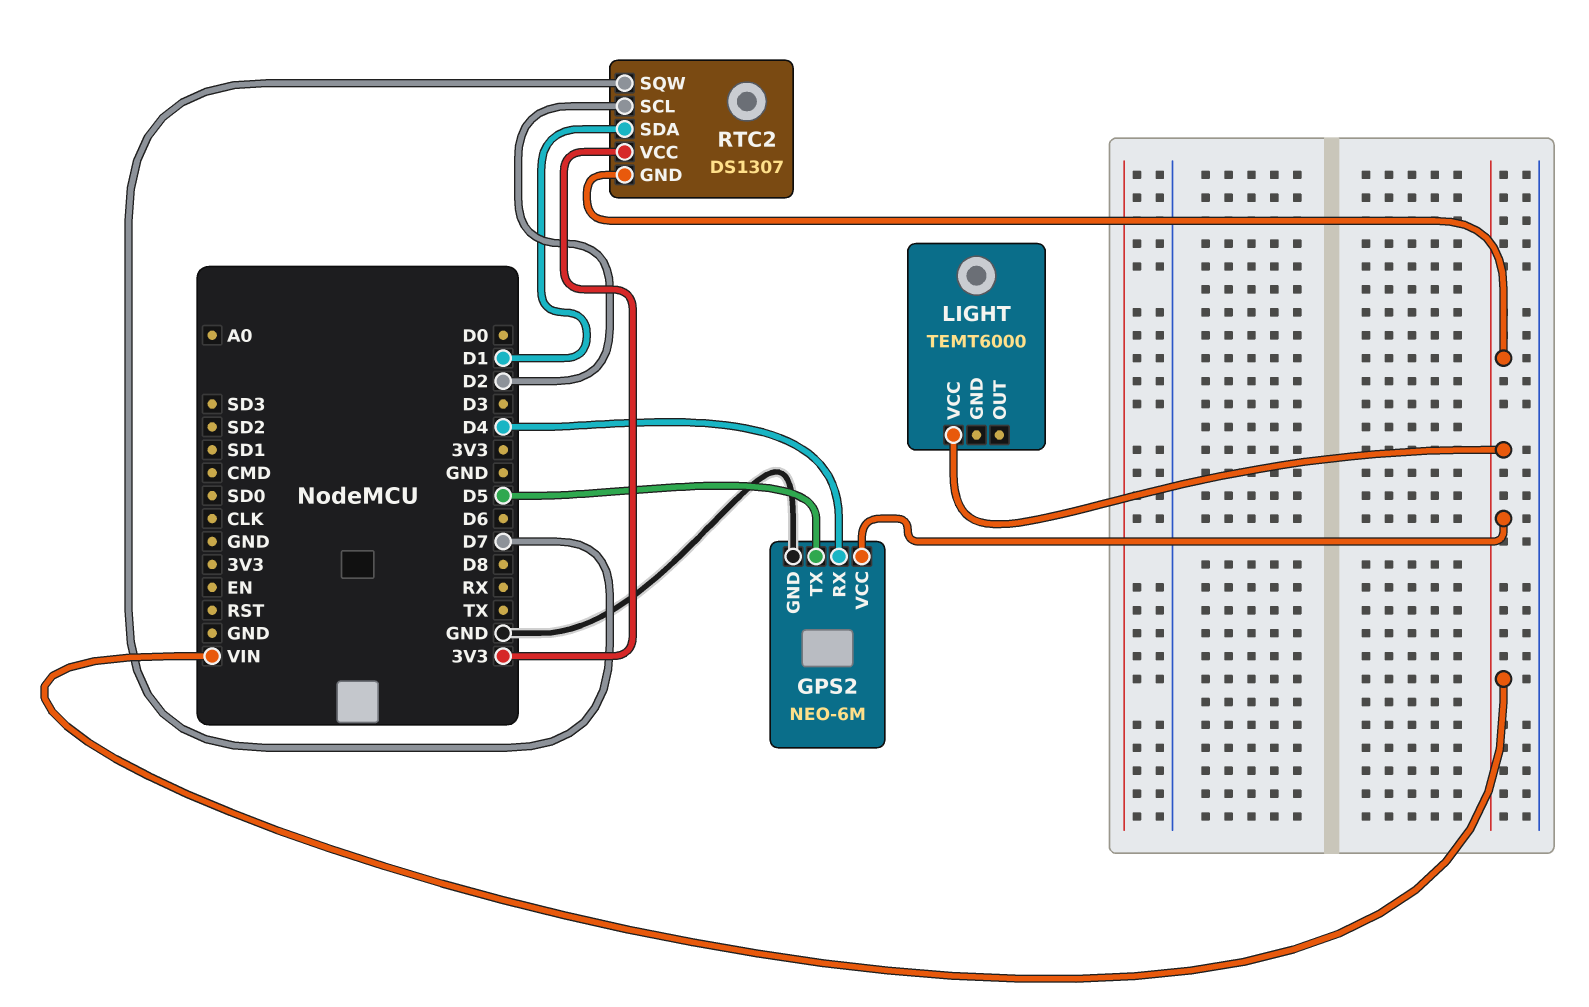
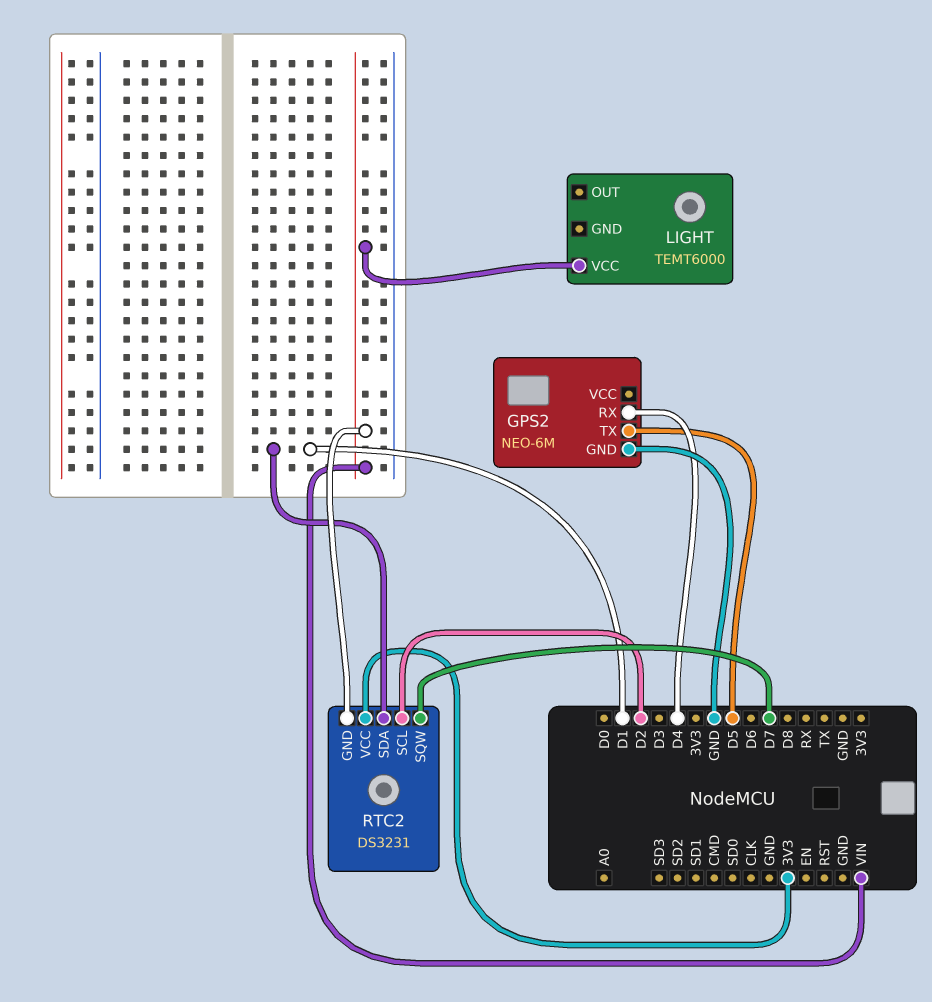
GPS2 pin VCC: VIN -> none
RTC2: DS1307 -> DS3231

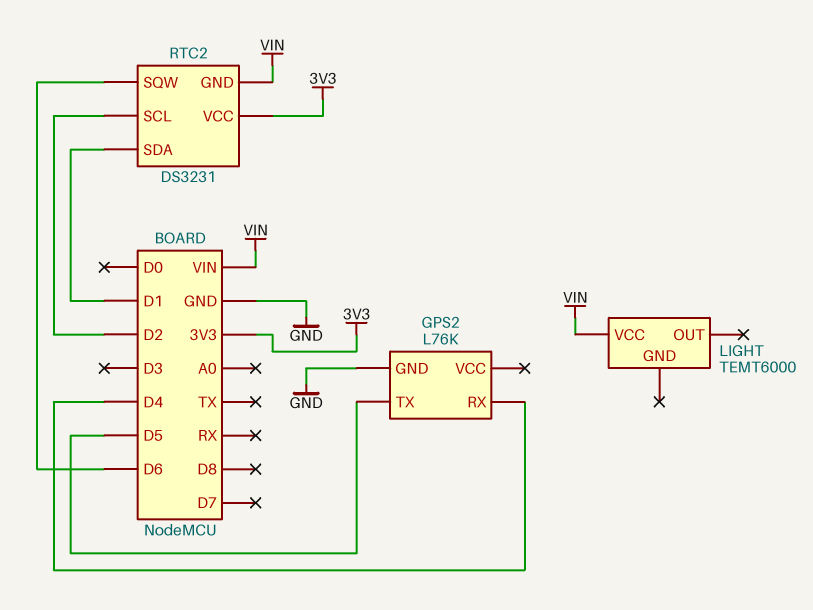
GPS2: NEO-6M -> L76K
RTC2 pin SQW: D7 -> D6

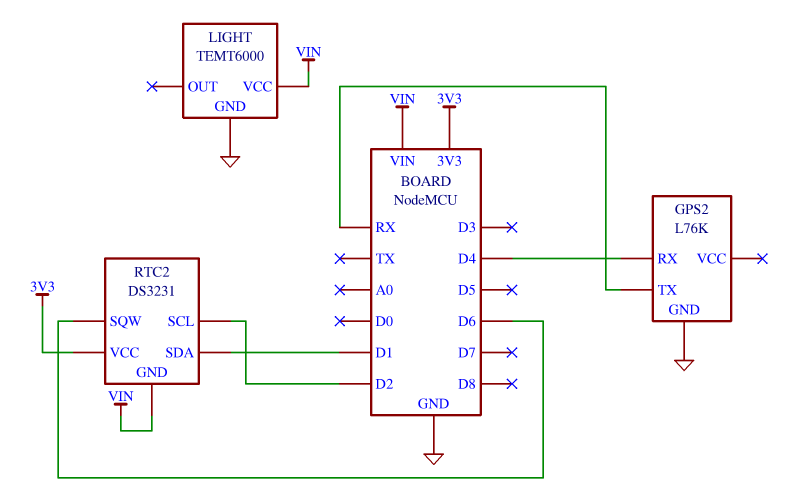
GPS2 pin TX: D5 -> RX
LIGHT pin GND: none -> GND

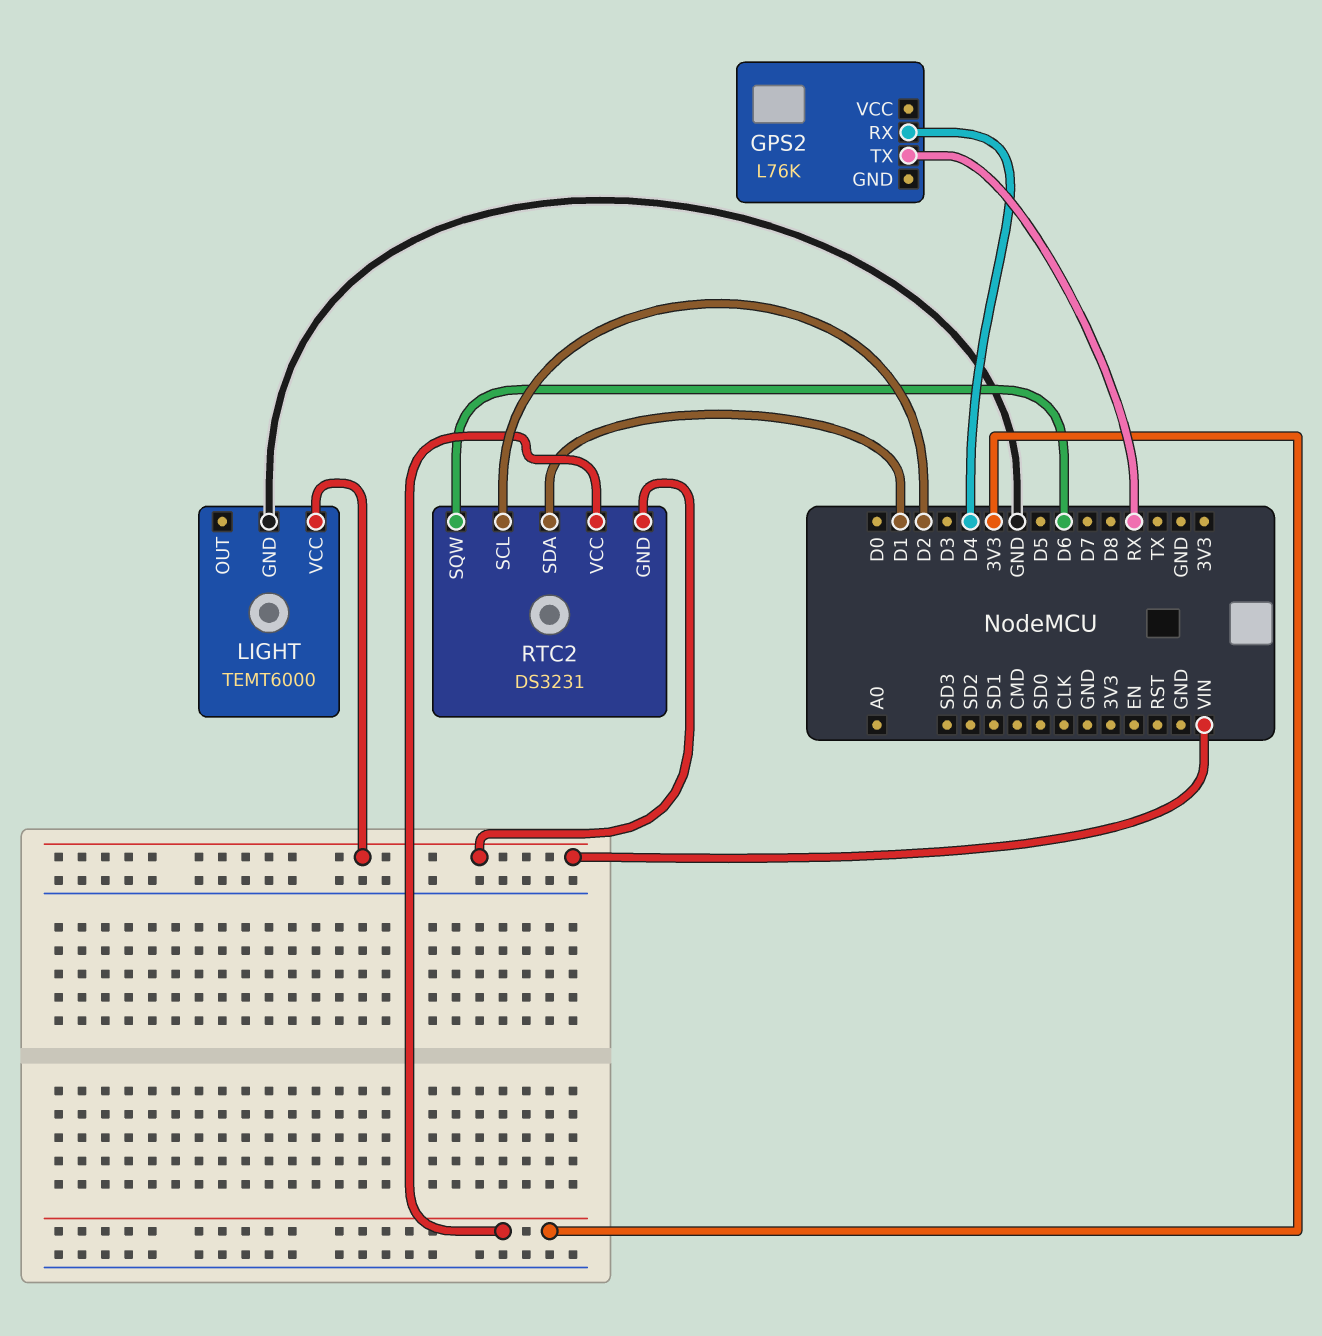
GPS2 pin GND: GND -> none

